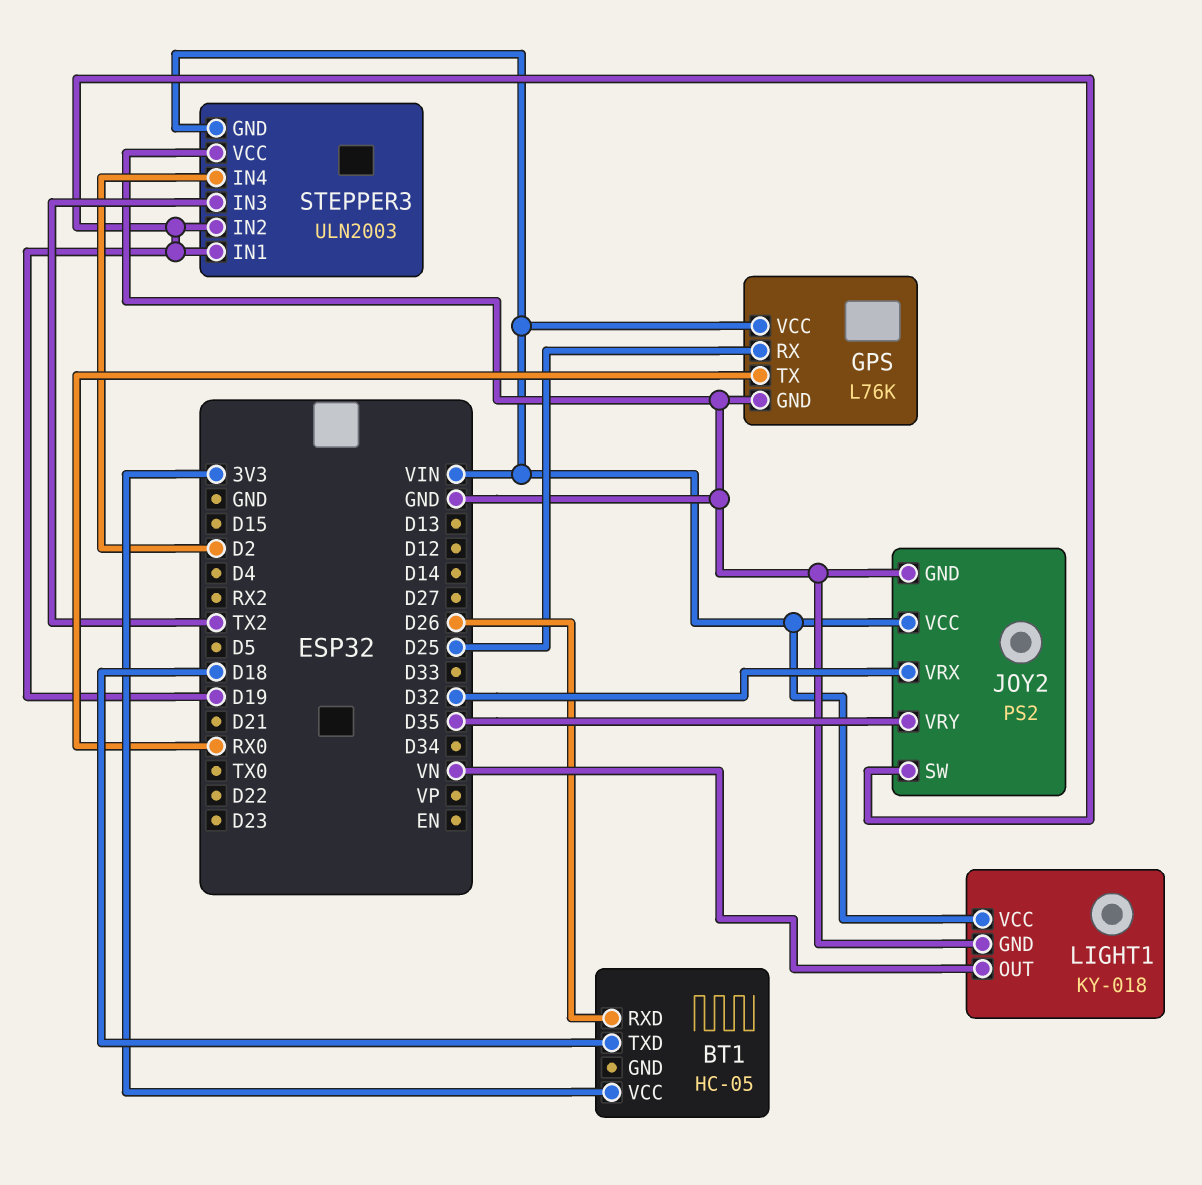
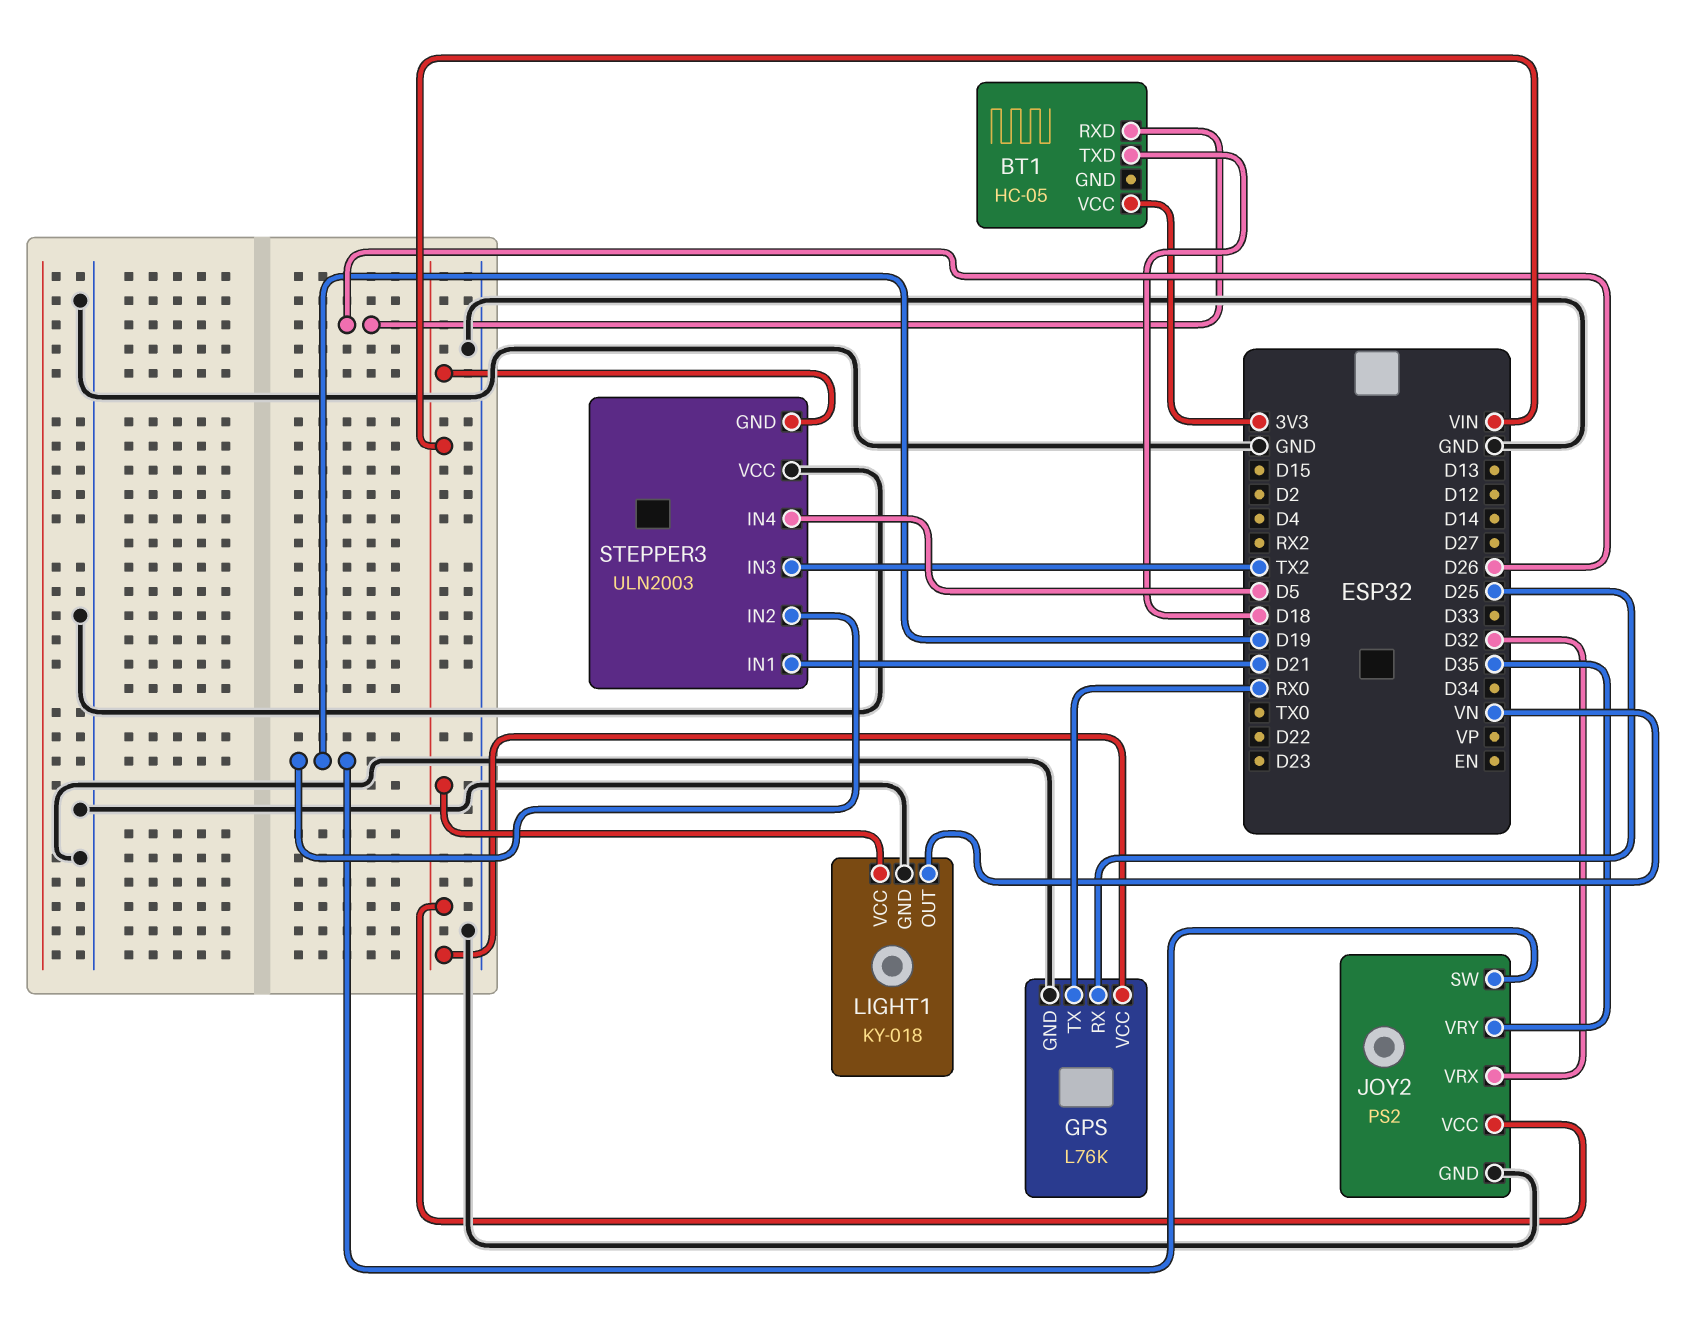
STEPPER3 pin IN1: D19 -> D21
STEPPER3 pin IN4: D2 -> D5

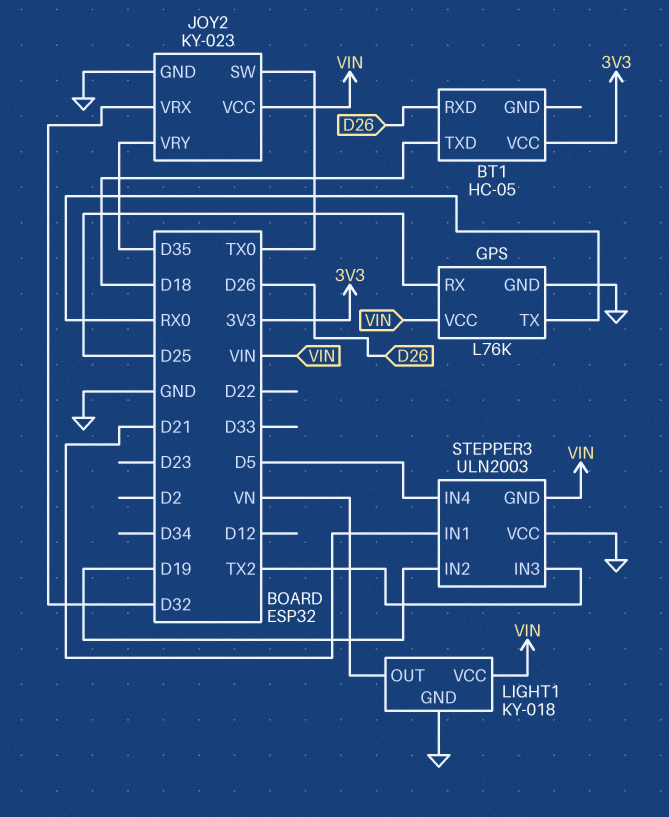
JOY2: PS2 -> KY-023
JOY2 pin SW: D19 -> TX0

